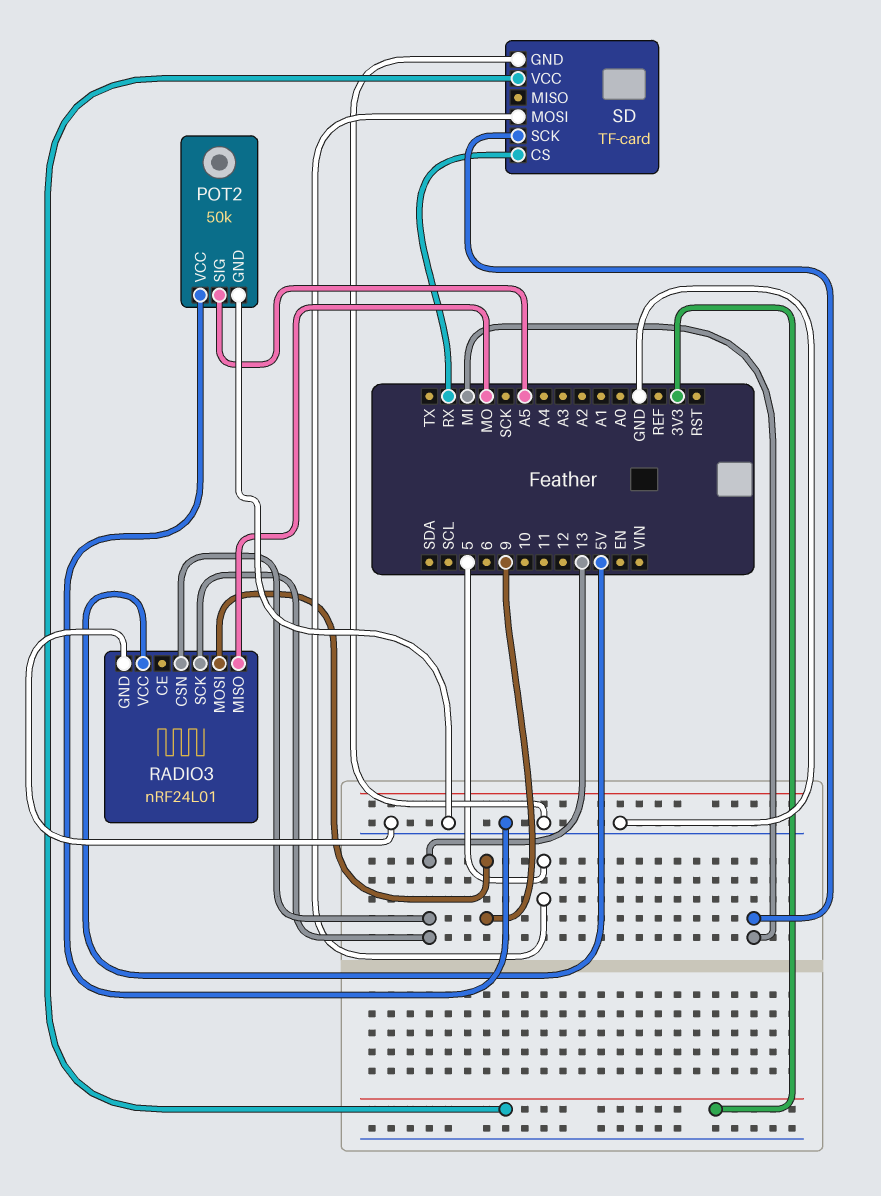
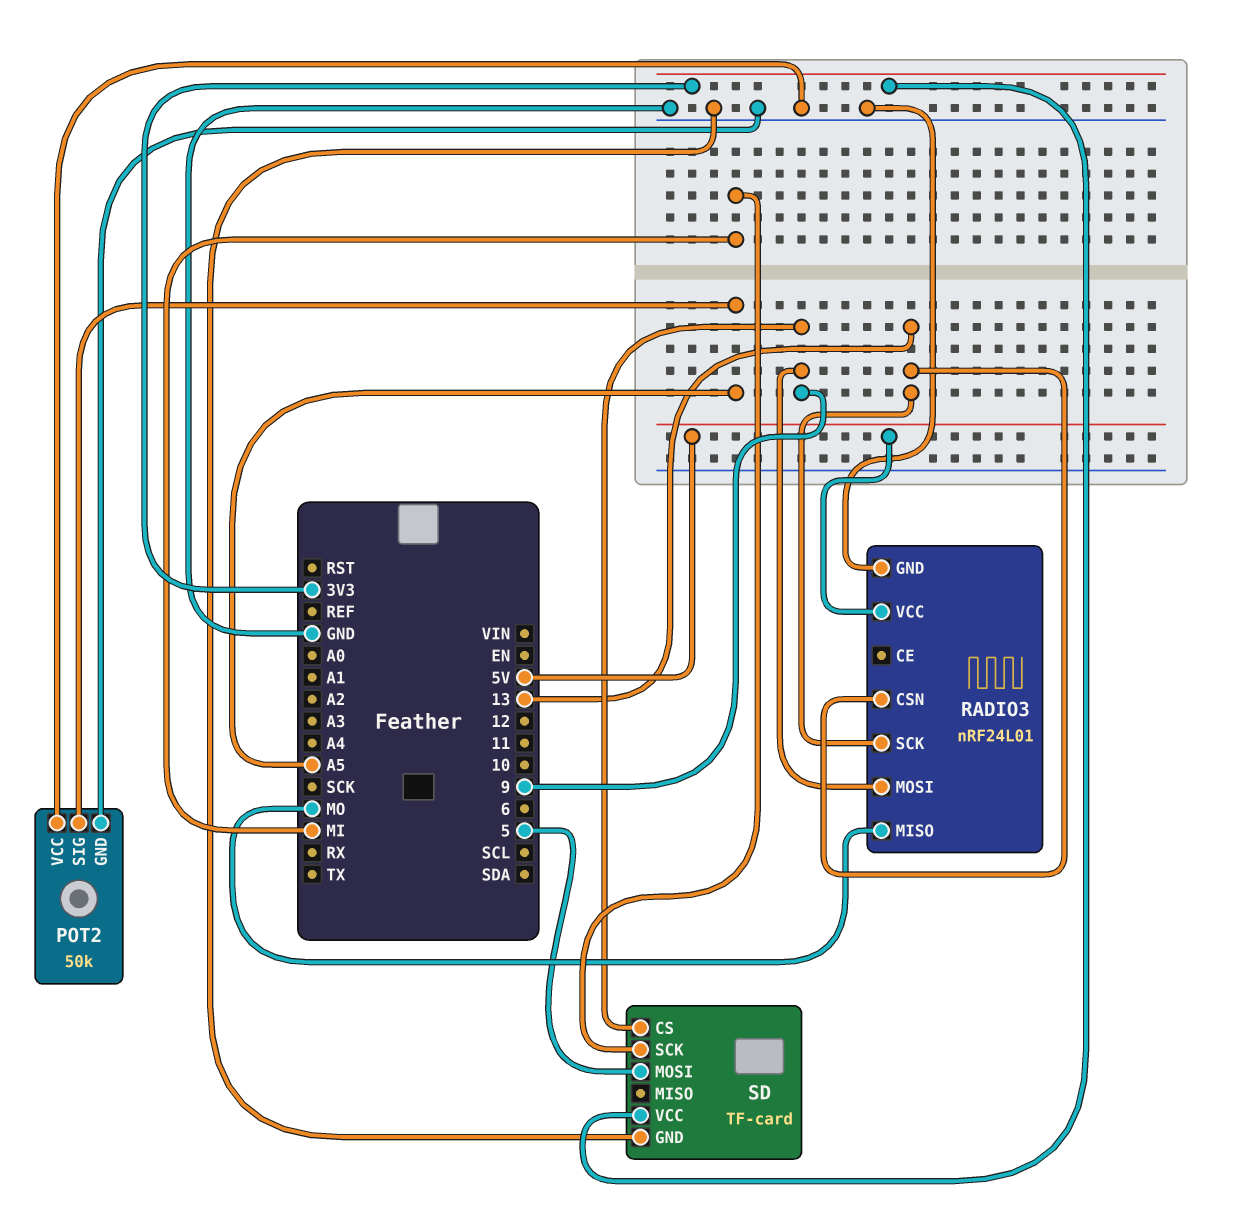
SD pin CS: RX -> 9

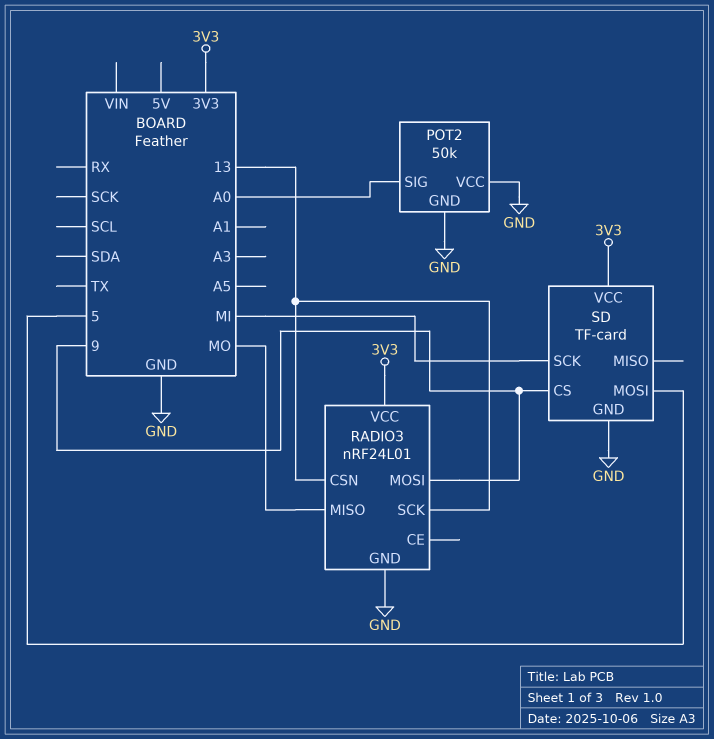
POT2 pin SIG: A5 -> A0
RADIO3 pin VCC: 5V -> 3V3

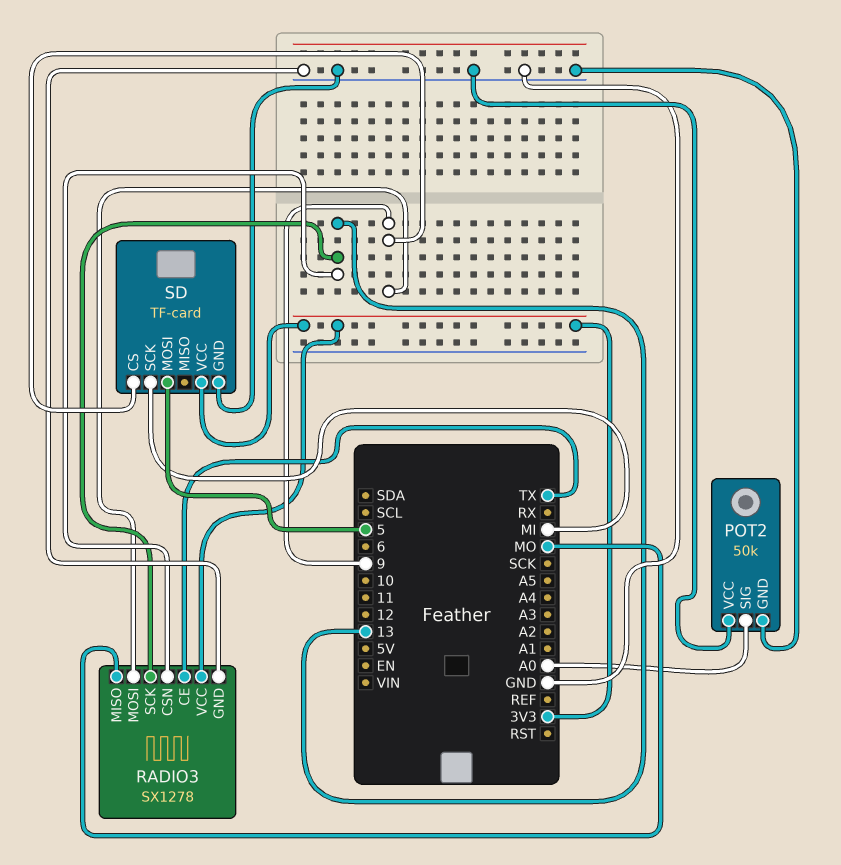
RADIO3: nRF24L01 -> SX1278
RADIO3 pin CE: none -> TX

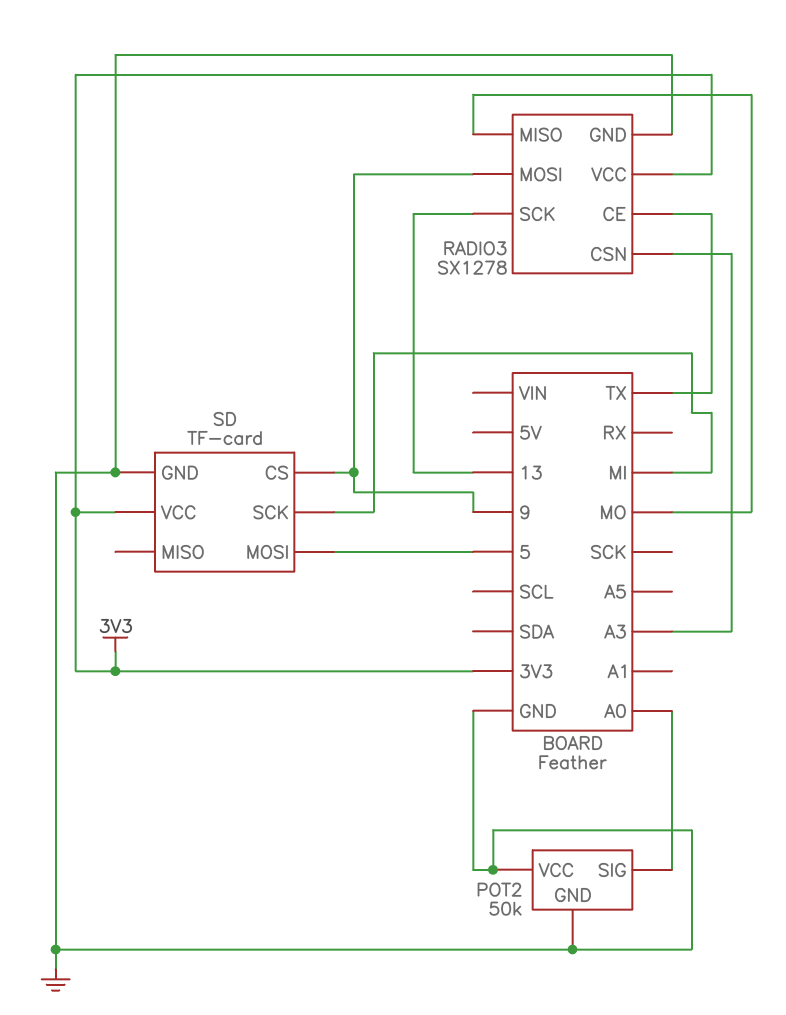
RADIO3 pin CSN: 13 -> A3

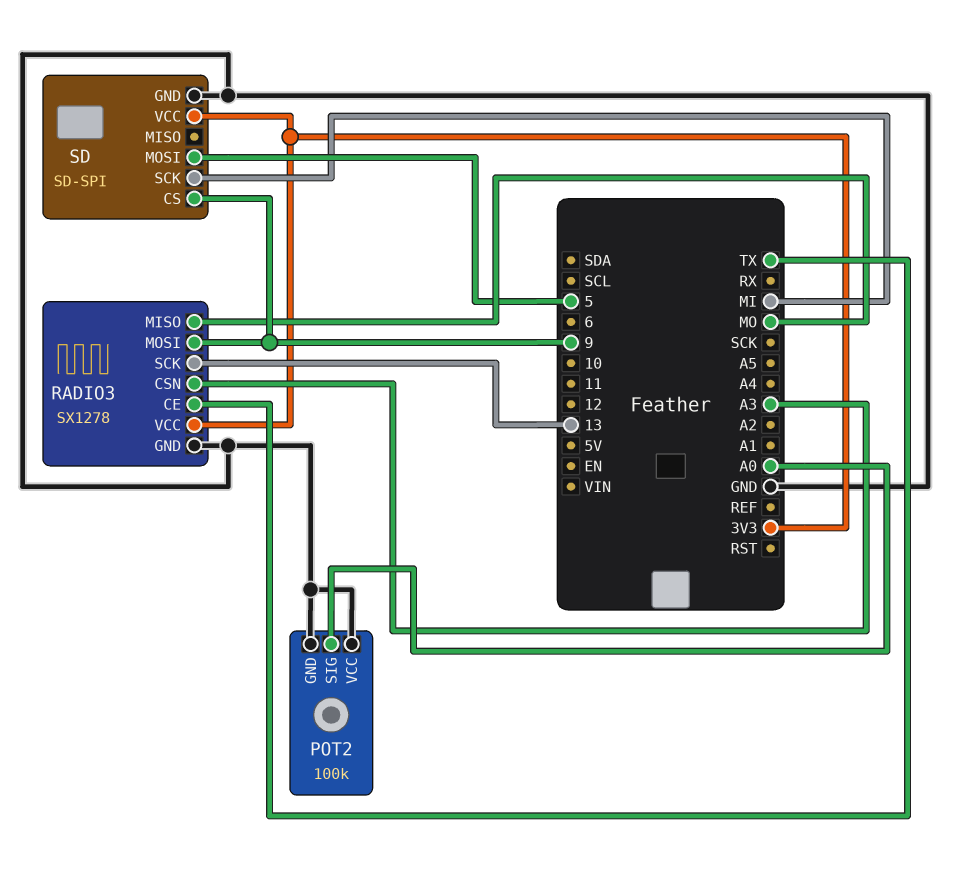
POT2: 50k -> 100k
SD: TF-card -> SD-SPI

